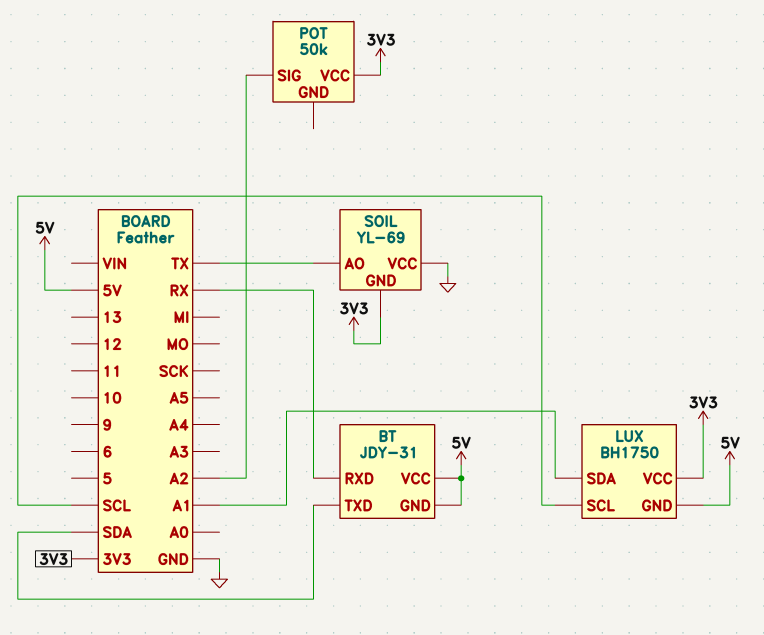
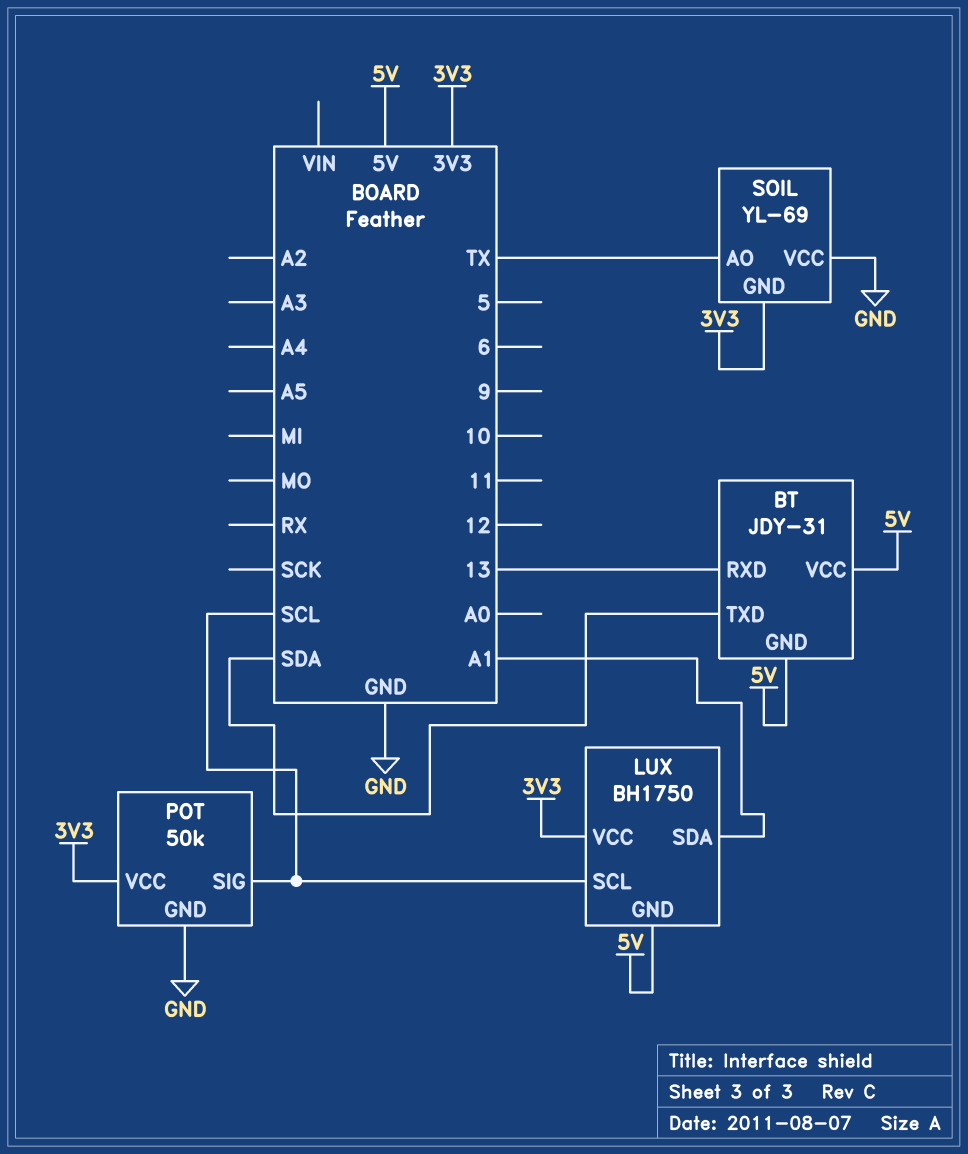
BT pin RXD: RX -> 13
POT pin GND: none -> GND
POT pin SIG: A2 -> SCL

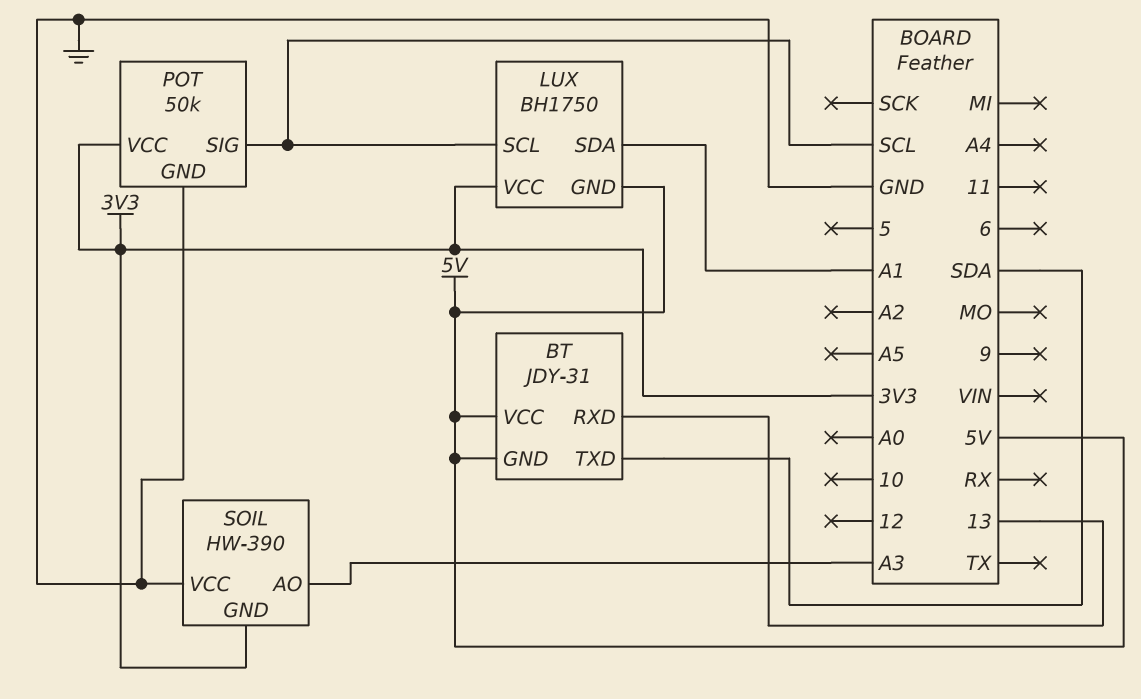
SOIL: YL-69 -> HW-390
SOIL pin AO: TX -> A3

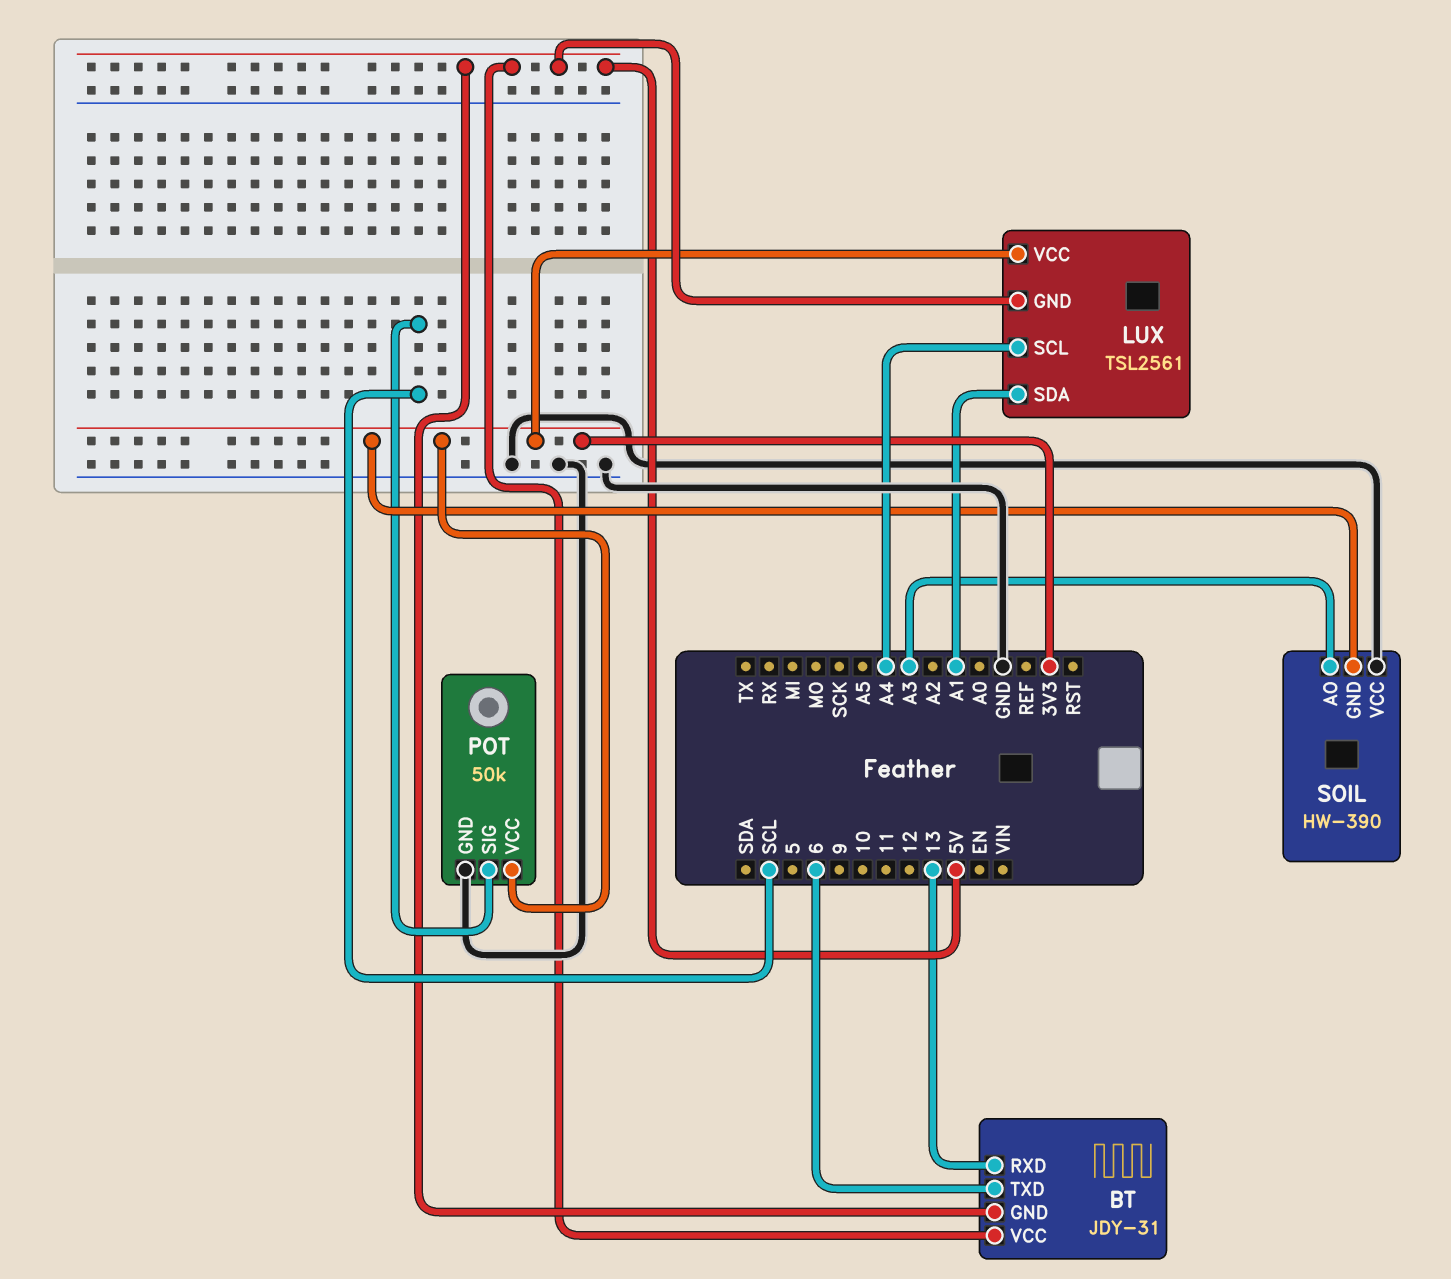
BT pin TXD: SDA -> 6
LUX: BH1750 -> TSL2561
LUX pin SCL: SCL -> A4

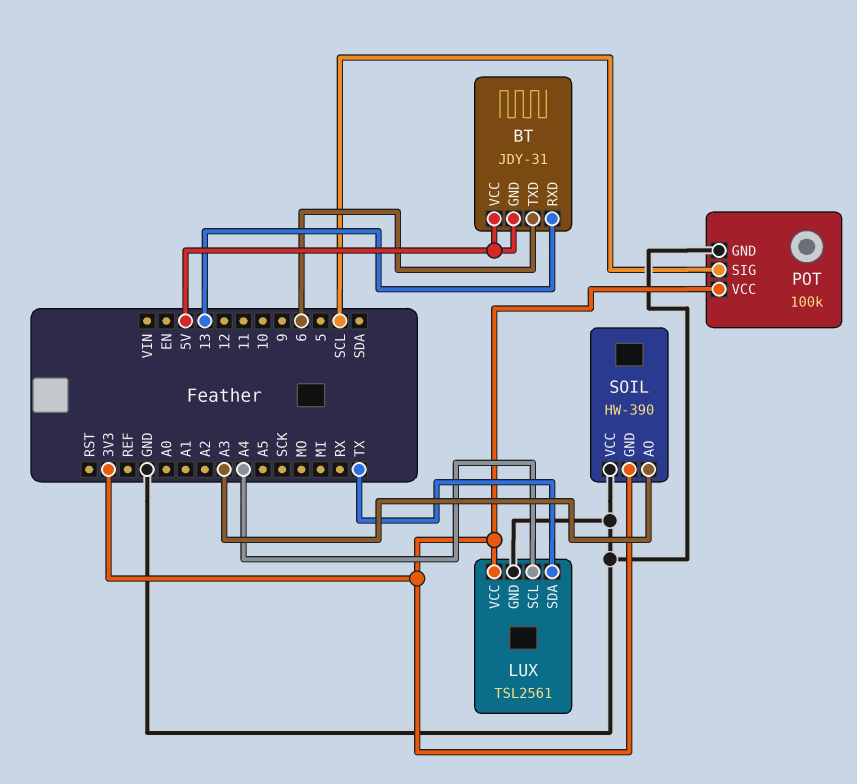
LUX pin GND: 5V -> GND
LUX pin SDA: A1 -> TX
POT: 50k -> 100k

